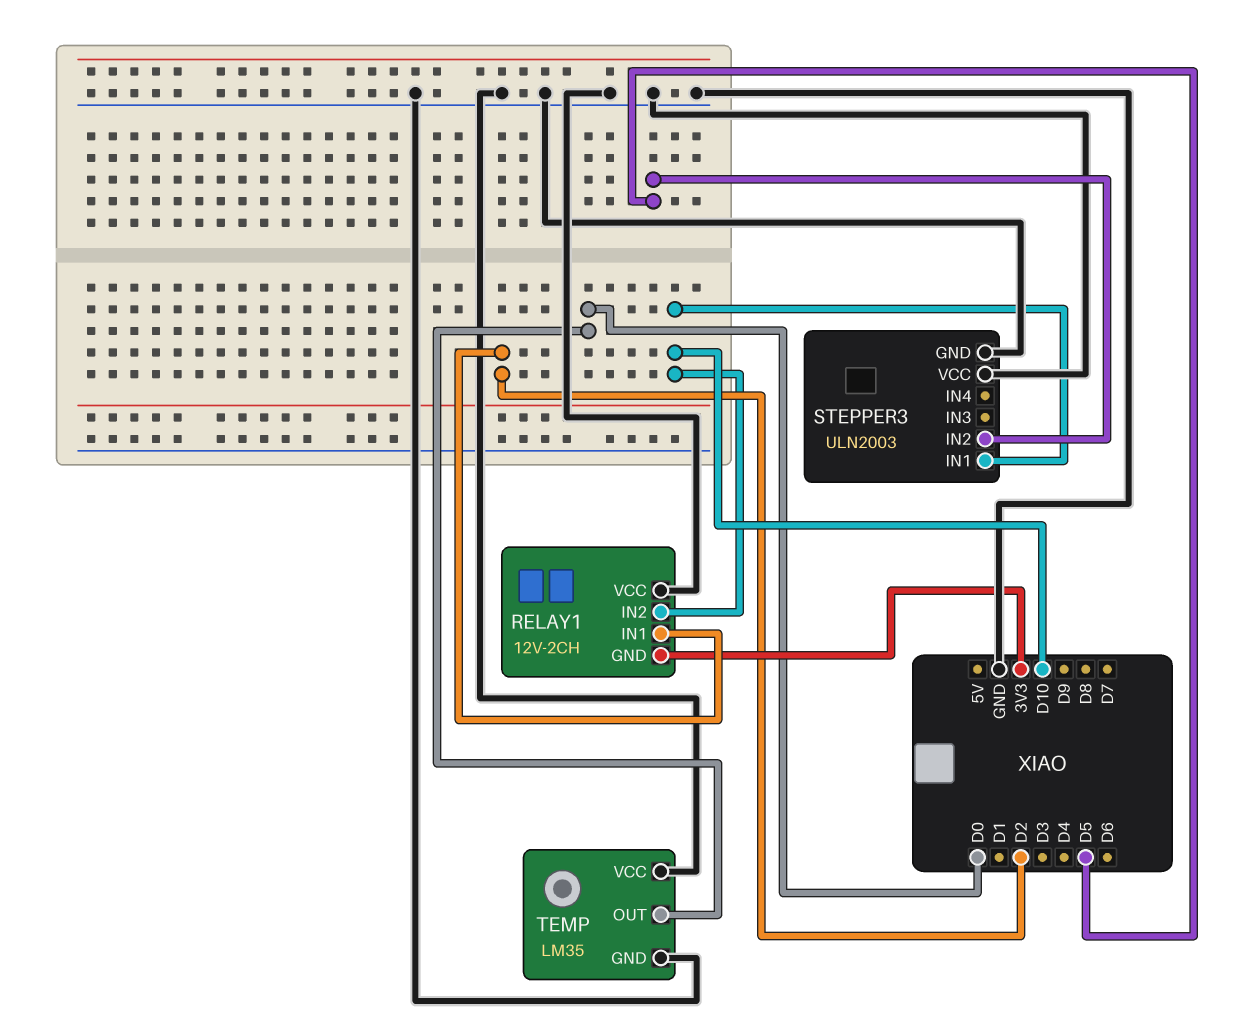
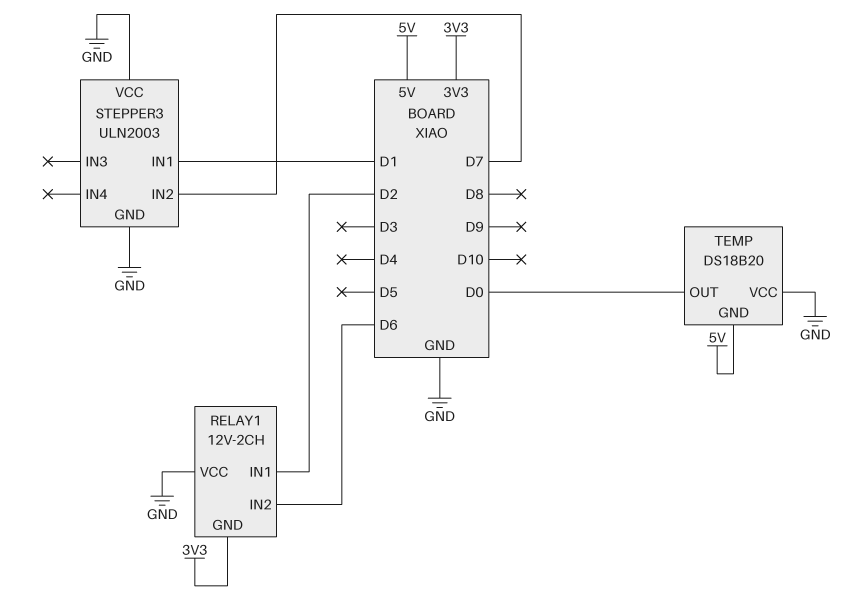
RELAY1 pin IN2: D10 -> D6
STEPPER3 pin IN1: D10 -> D1
STEPPER3 pin IN2: D5 -> D7
TEMP: LM35 -> DS18B20
TEMP pin GND: GND -> 5V

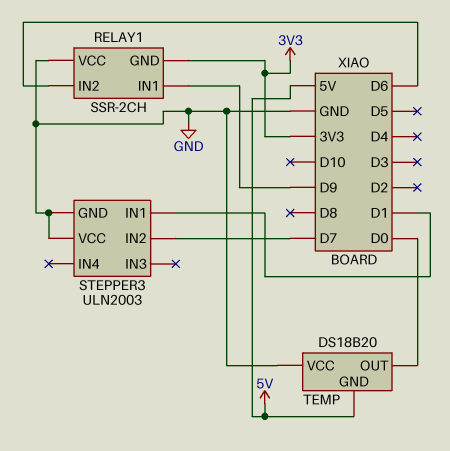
RELAY1: 12V-2CH -> SSR-2CH
RELAY1 pin IN1: D2 -> D9

